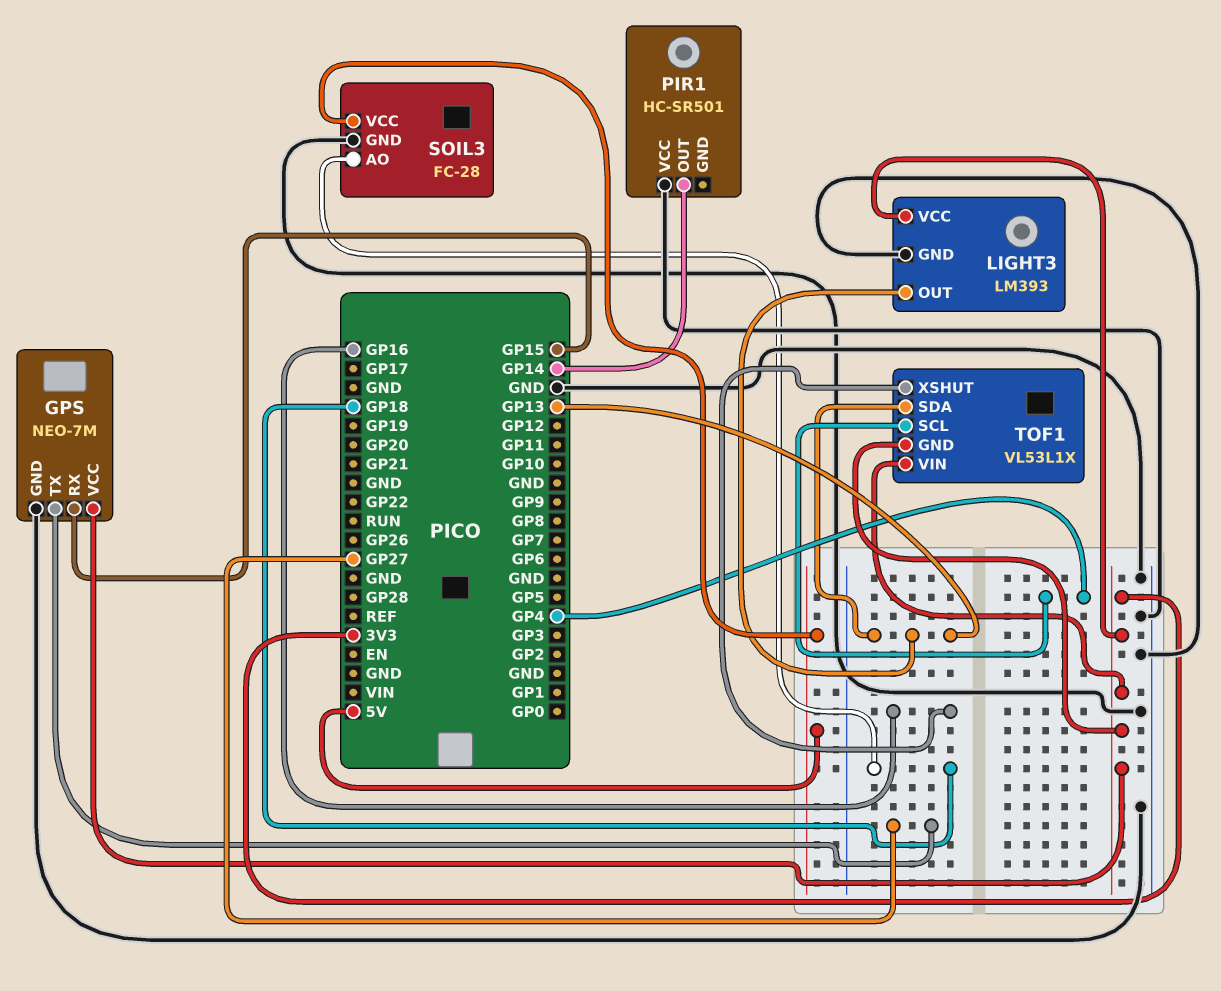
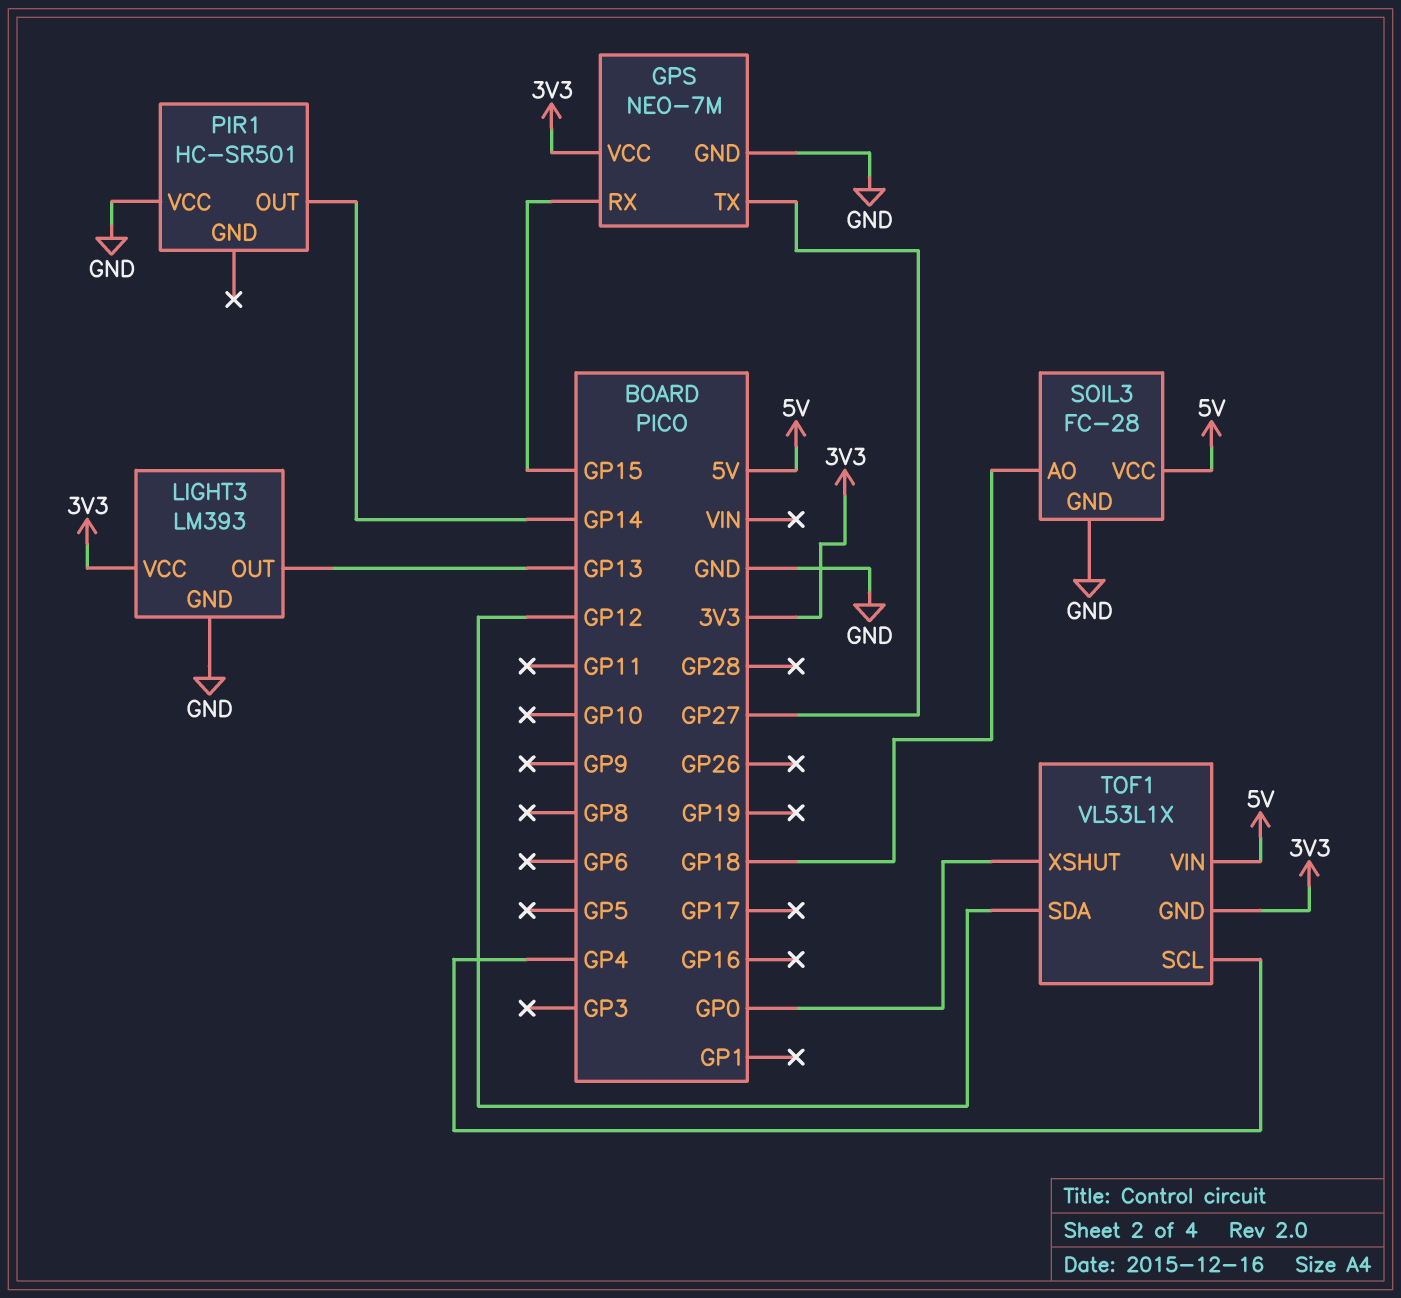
TOF1 pin SDA: GP13 -> GP12
TOF1 pin VIN: 3V3 -> 5V
TOF1 pin XSHUT: GP16 -> GP0

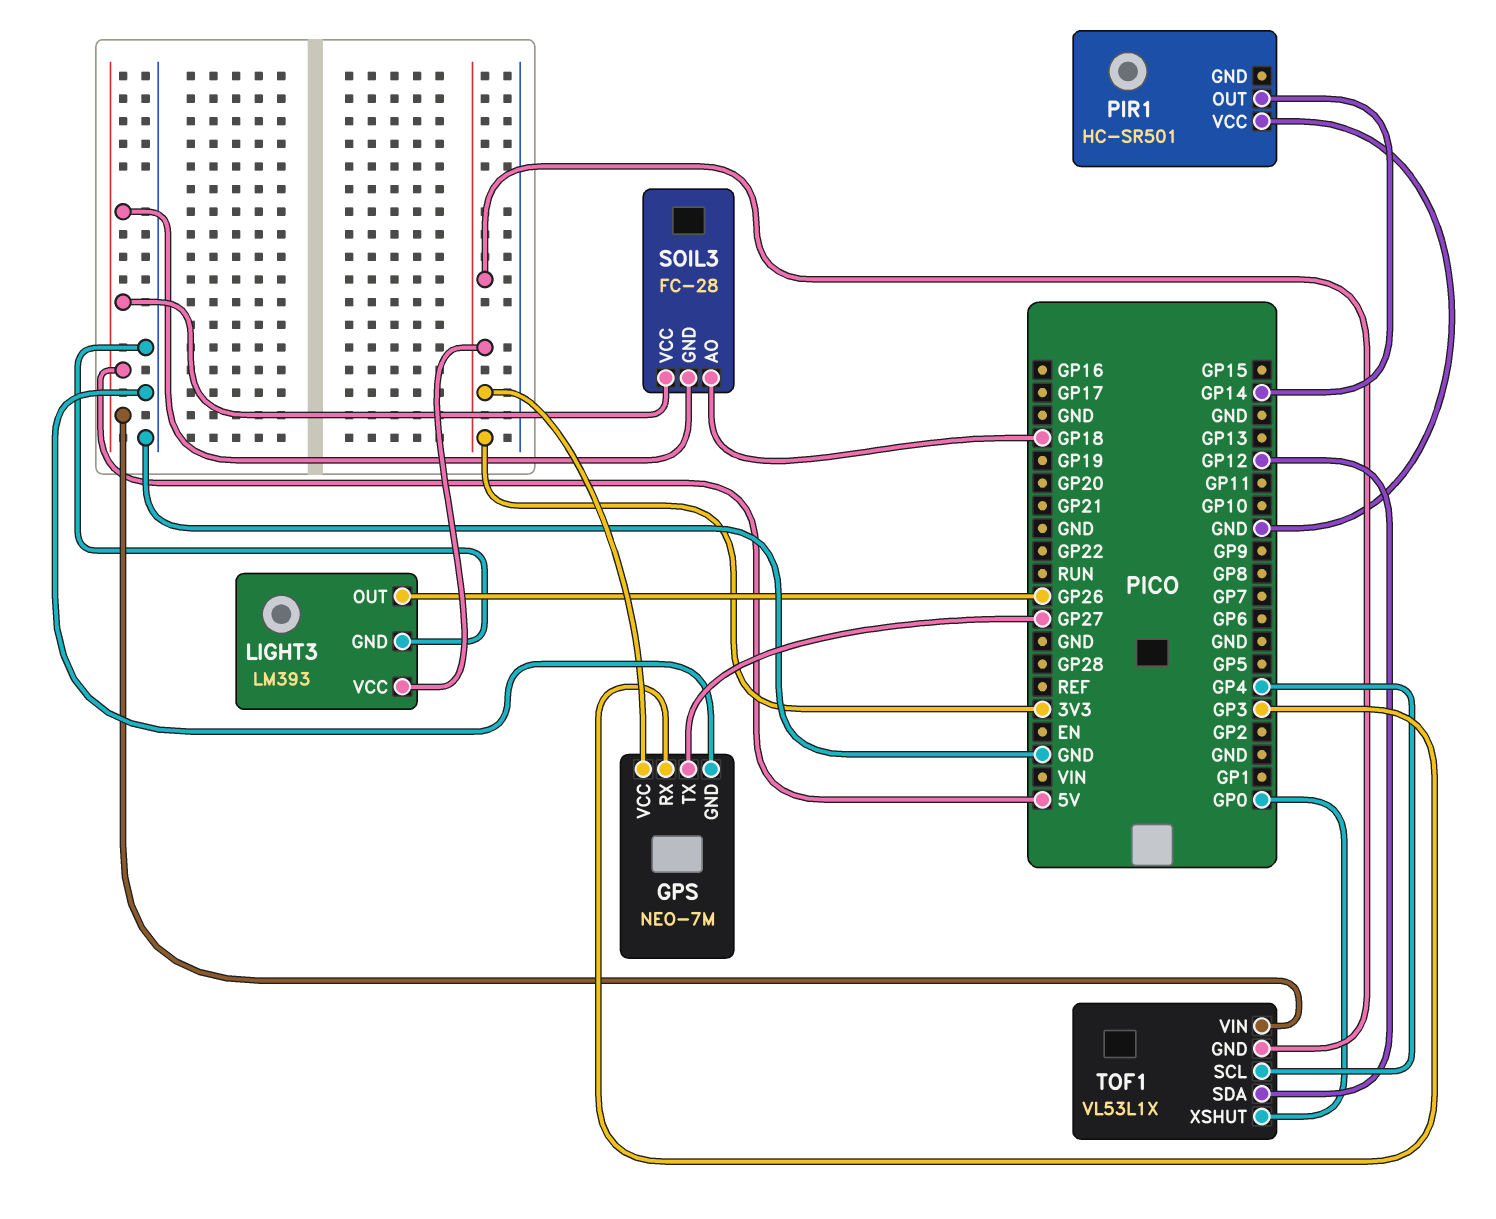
GPS pin RX: GP15 -> GP3
LIGHT3 pin OUT: GP13 -> GP26
SOIL3 pin GND: GND -> 5V

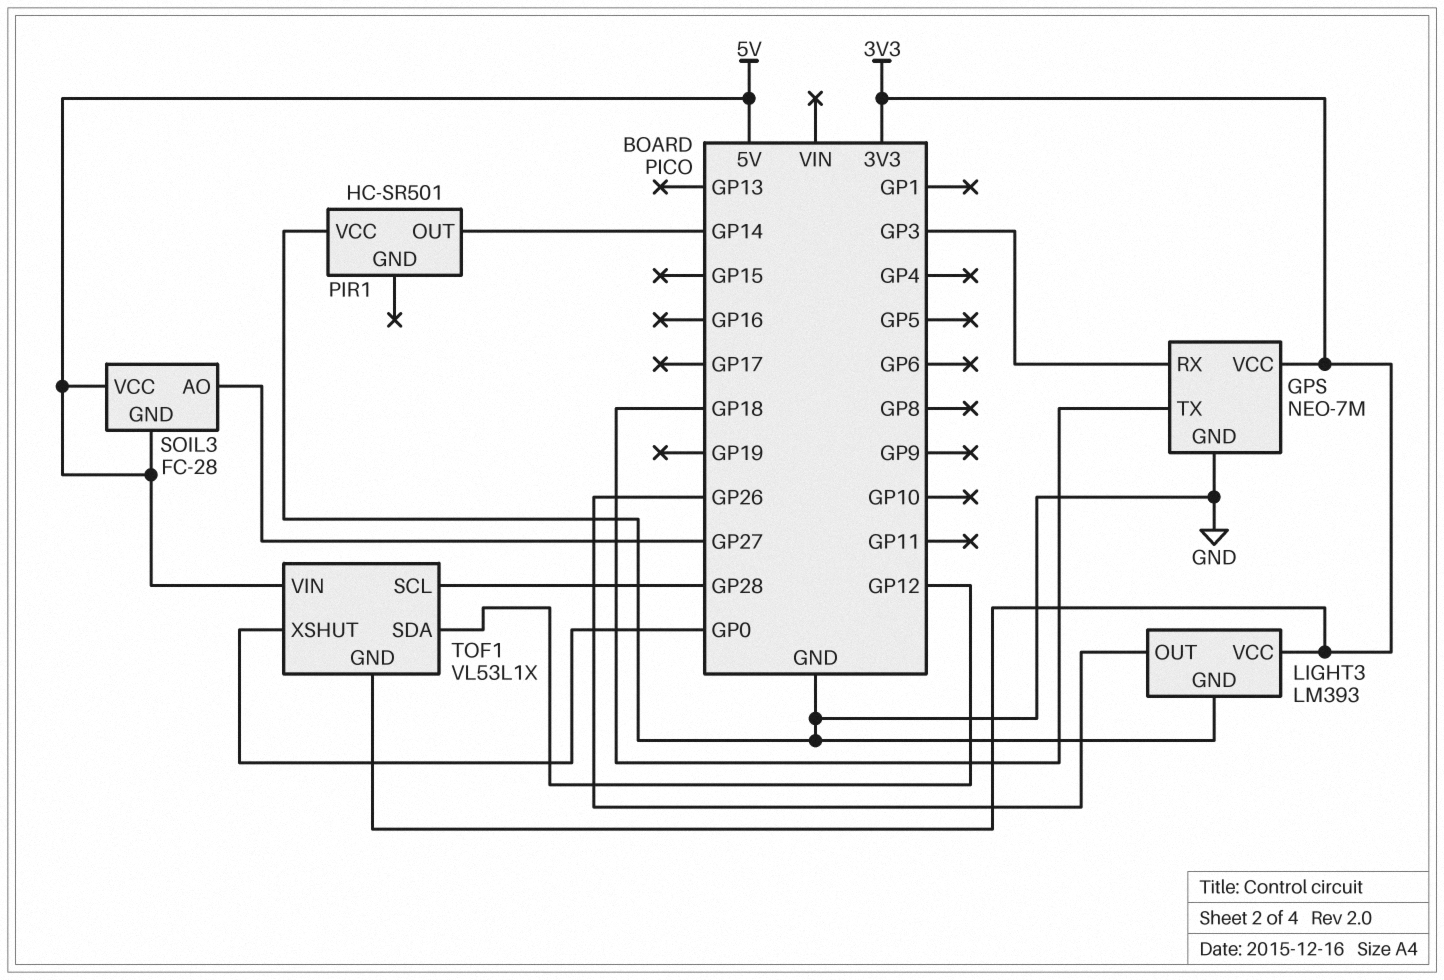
GPS pin TX: GP27 -> GP18
SOIL3 pin AO: GP18 -> GP27
TOF1 pin SCL: GP4 -> GP28

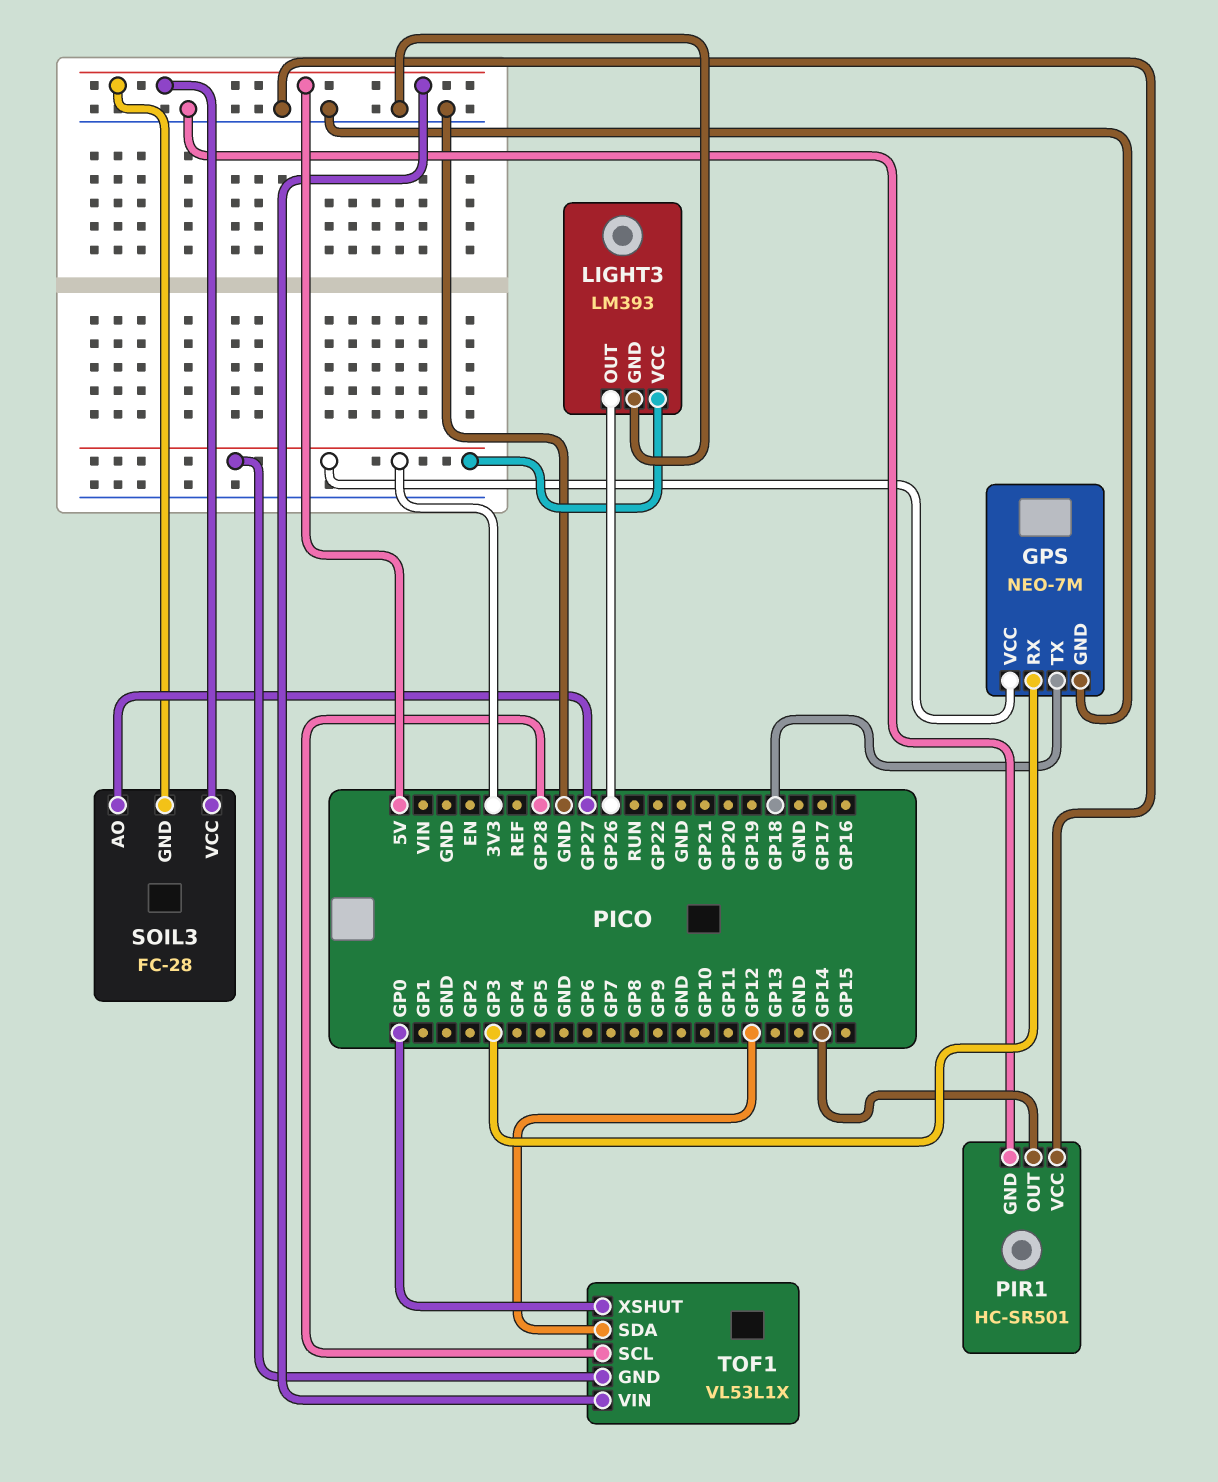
PIR1 pin GND: none -> GND

